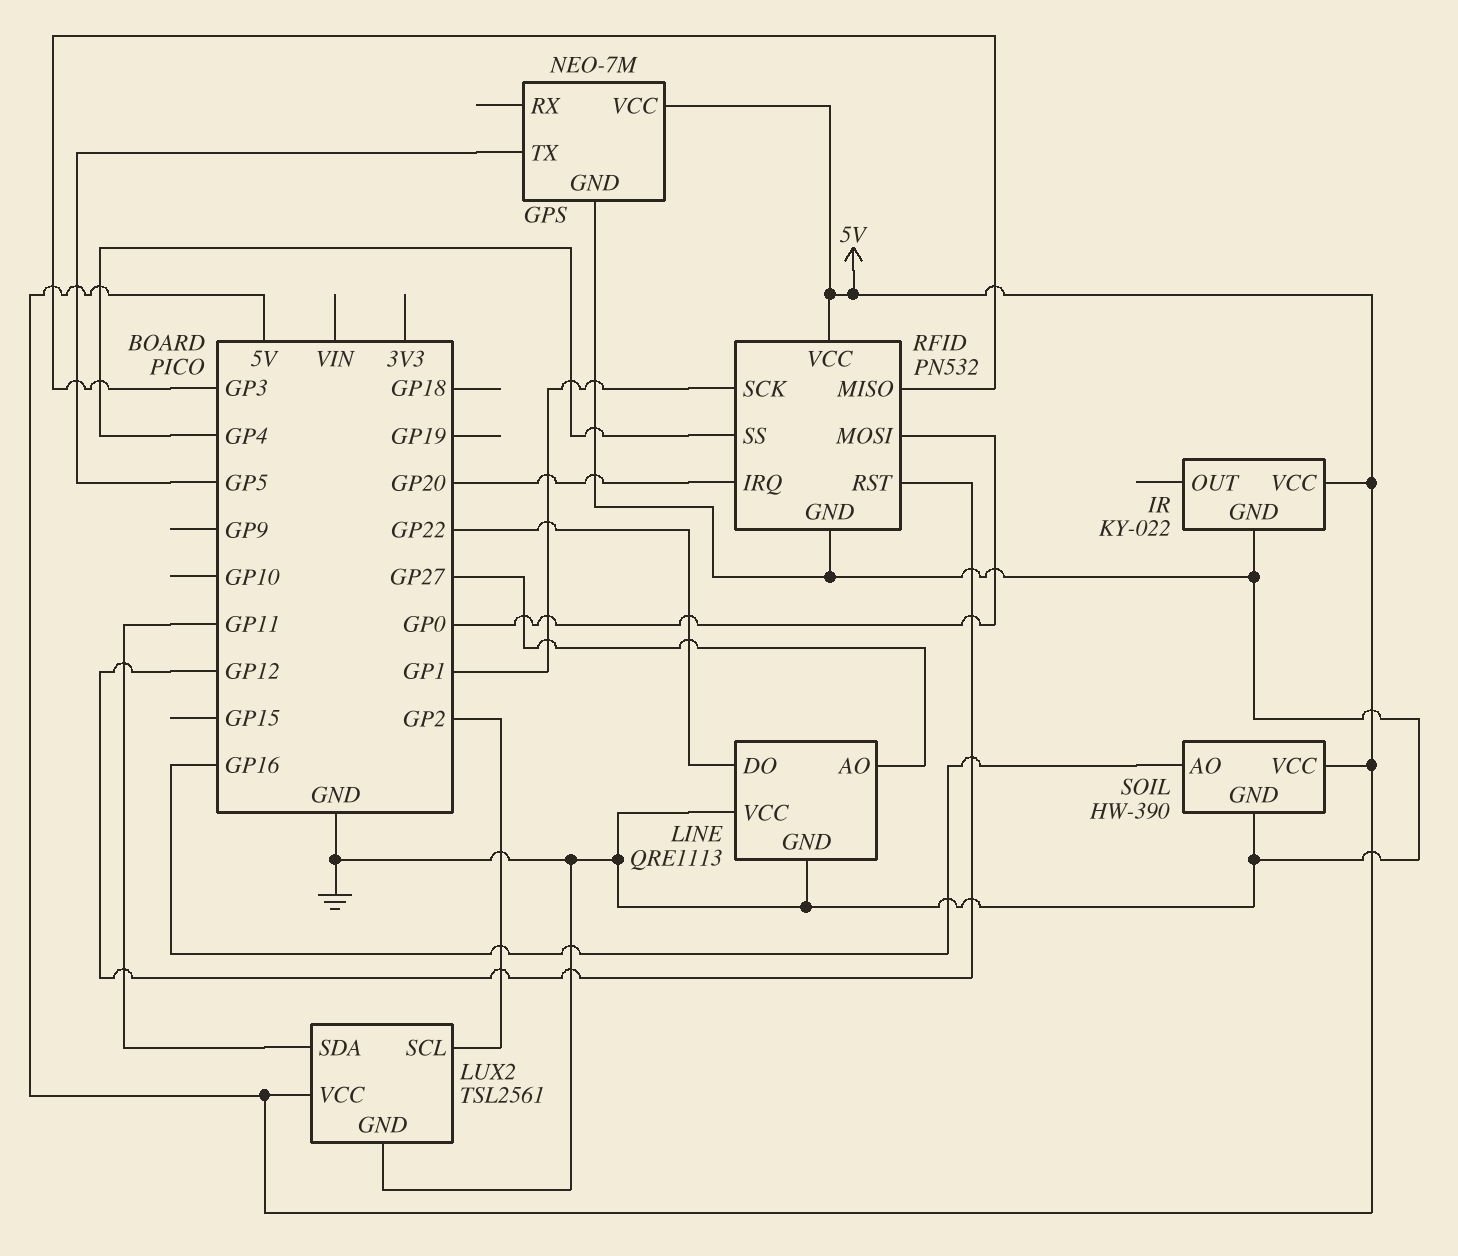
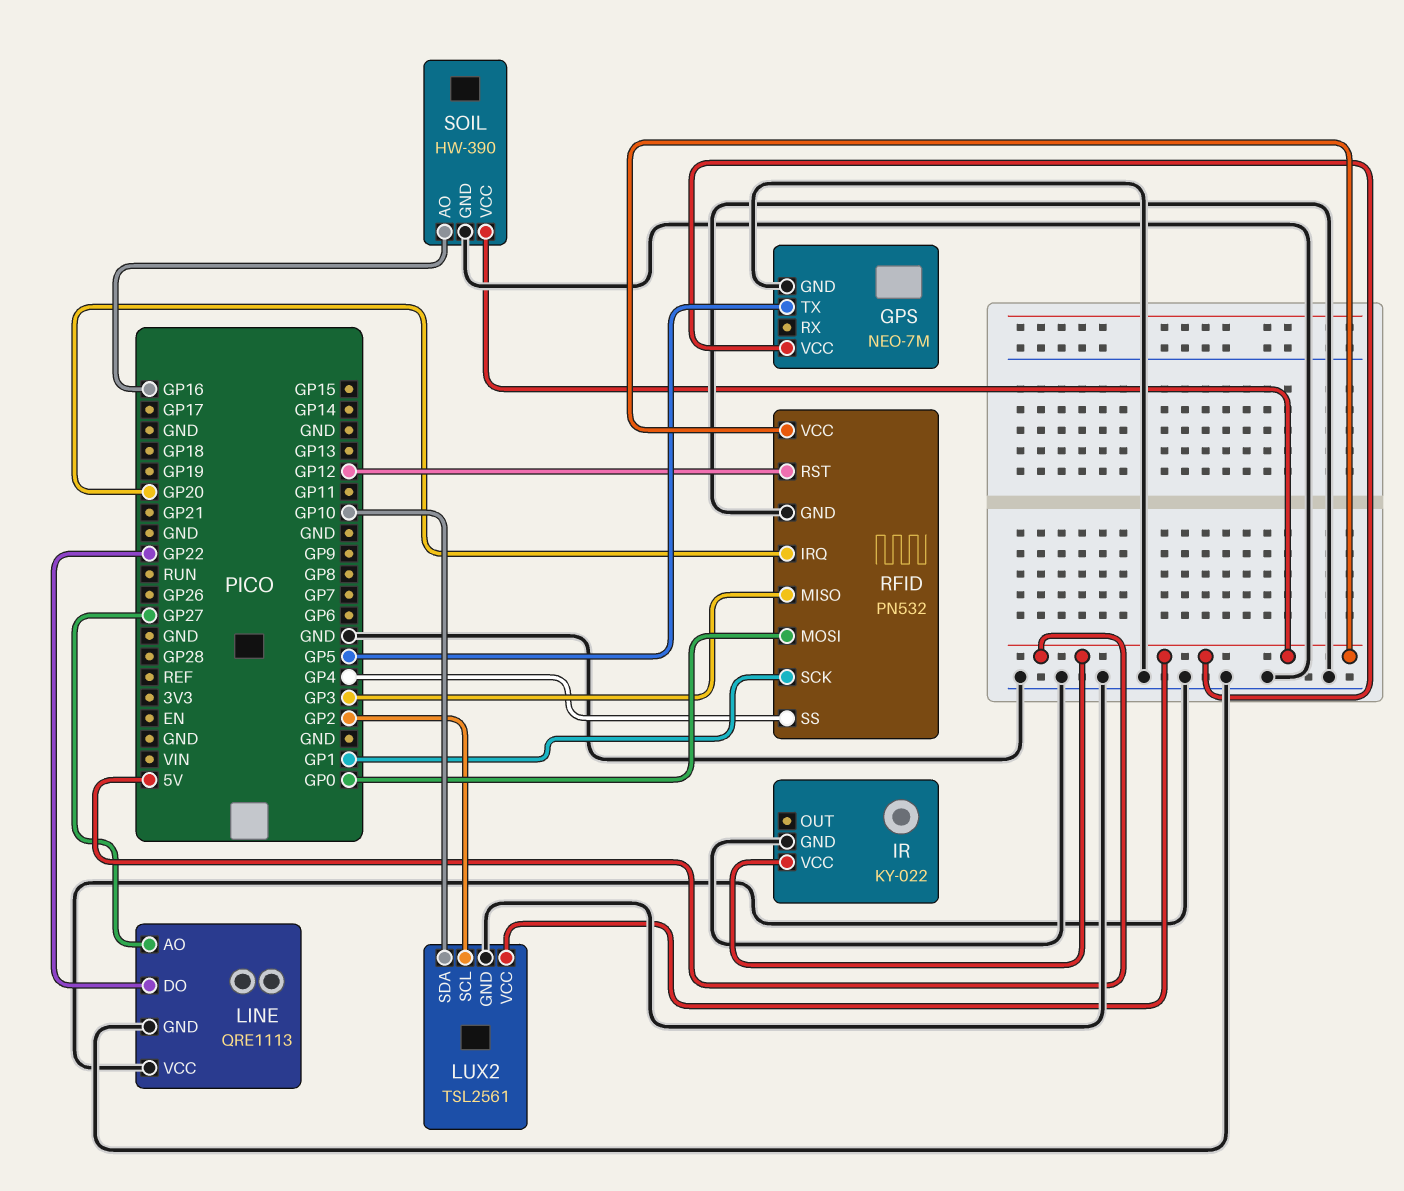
LUX2 pin SDA: GP11 -> GP10

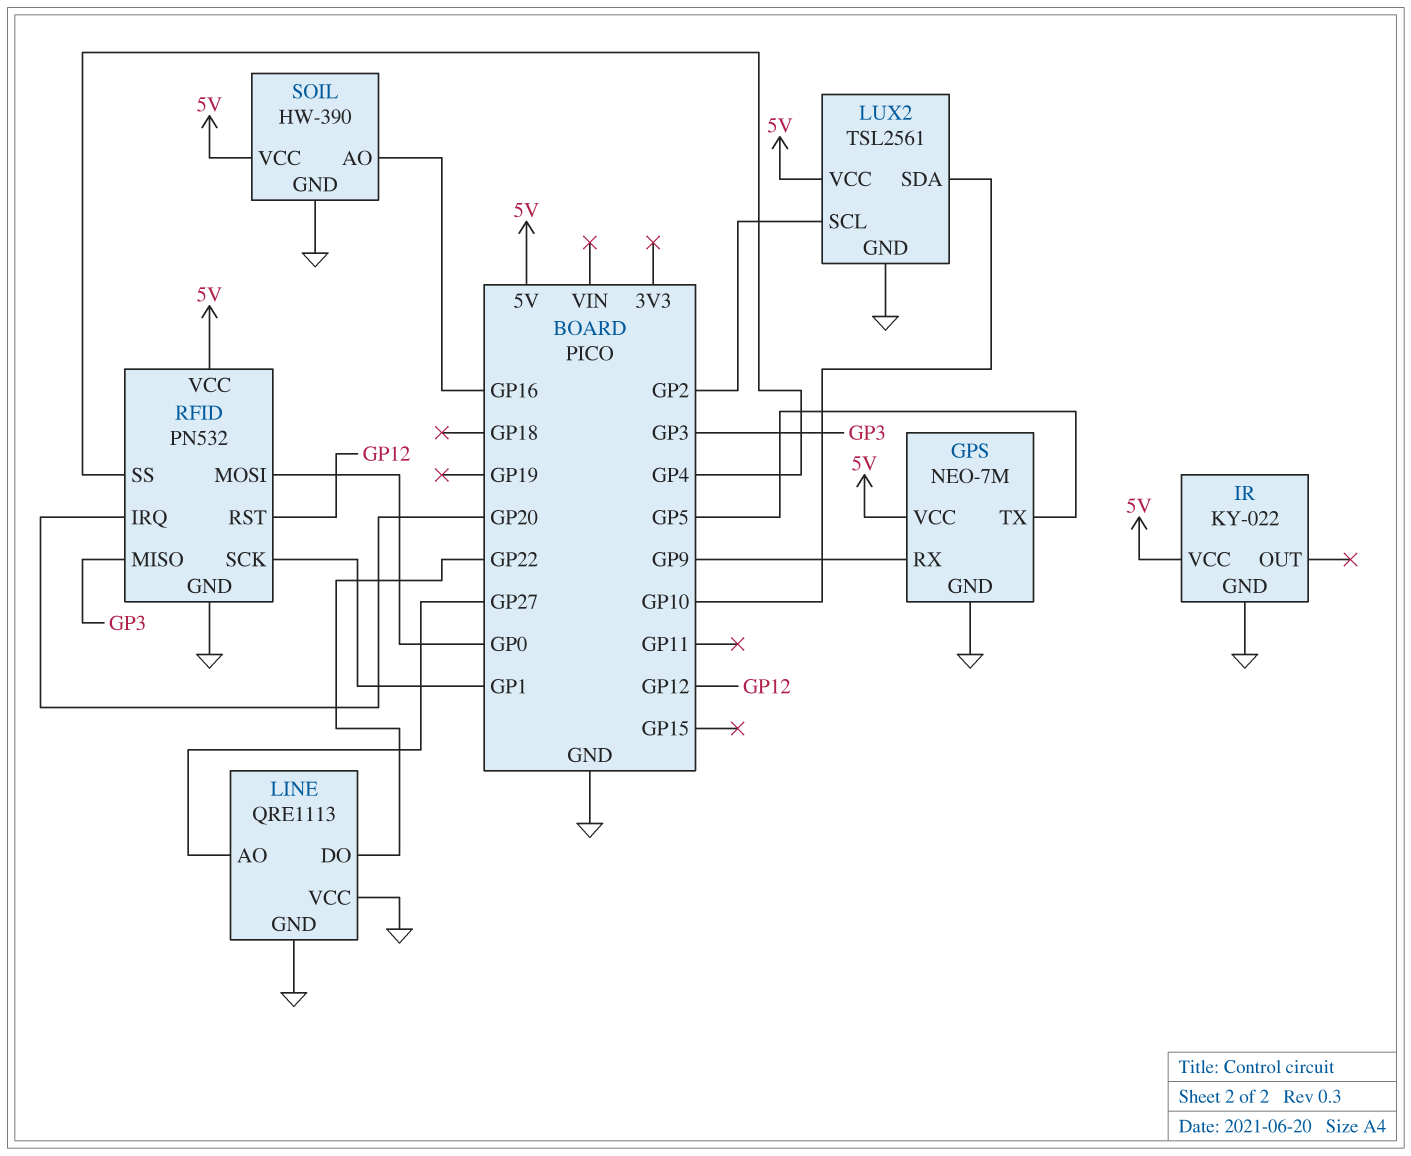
GPS pin RX: none -> GP9

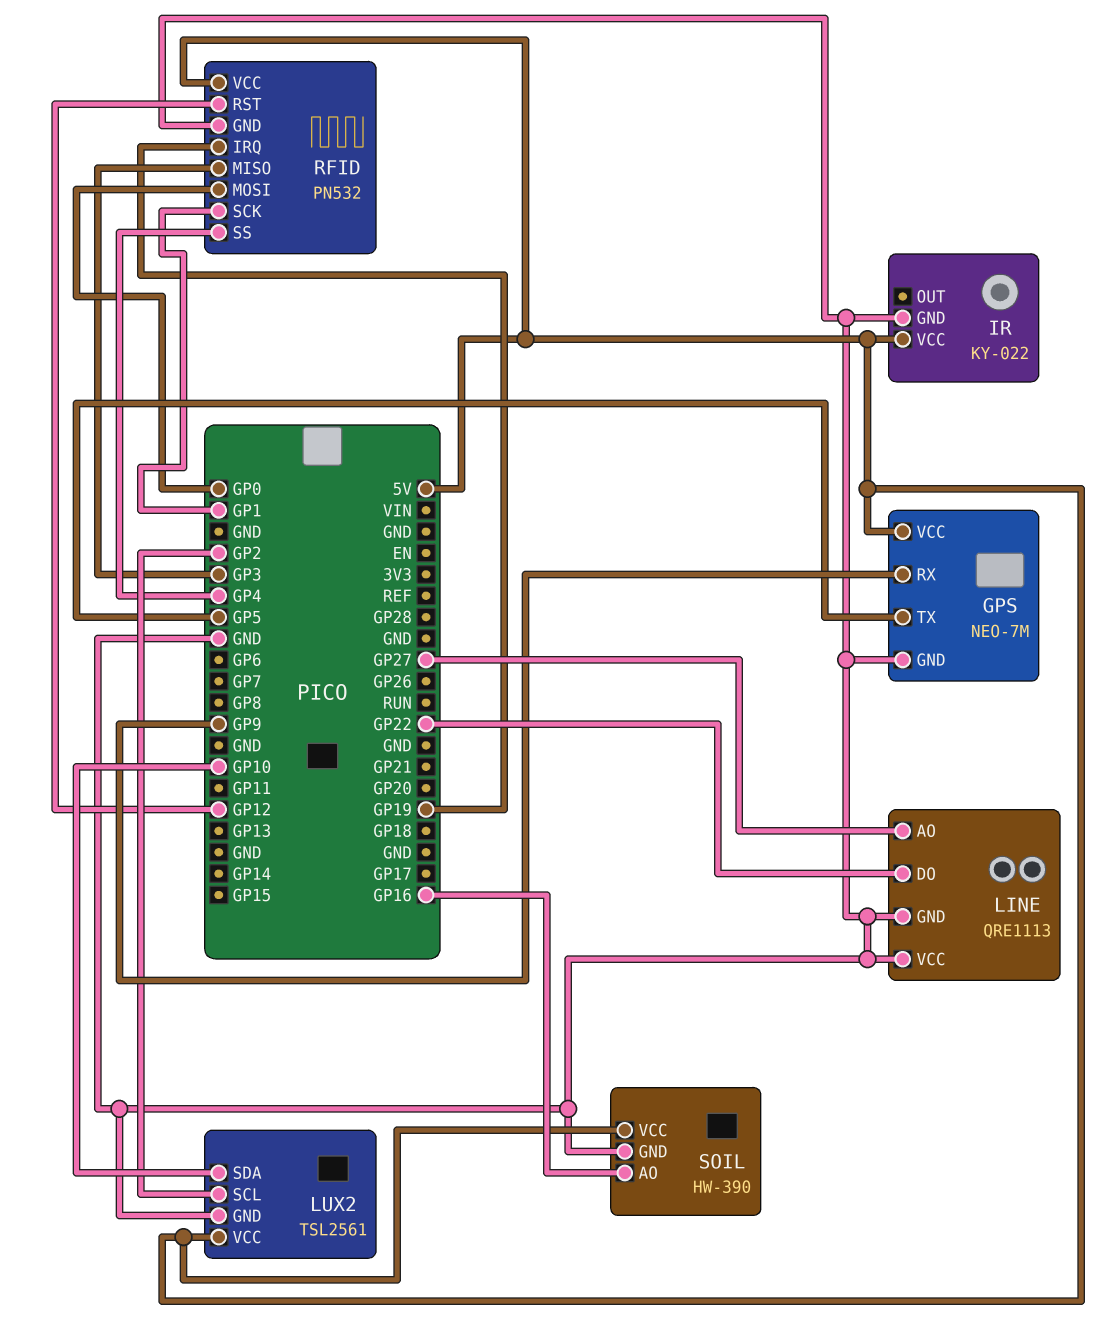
RFID pin IRQ: GP20 -> GP19

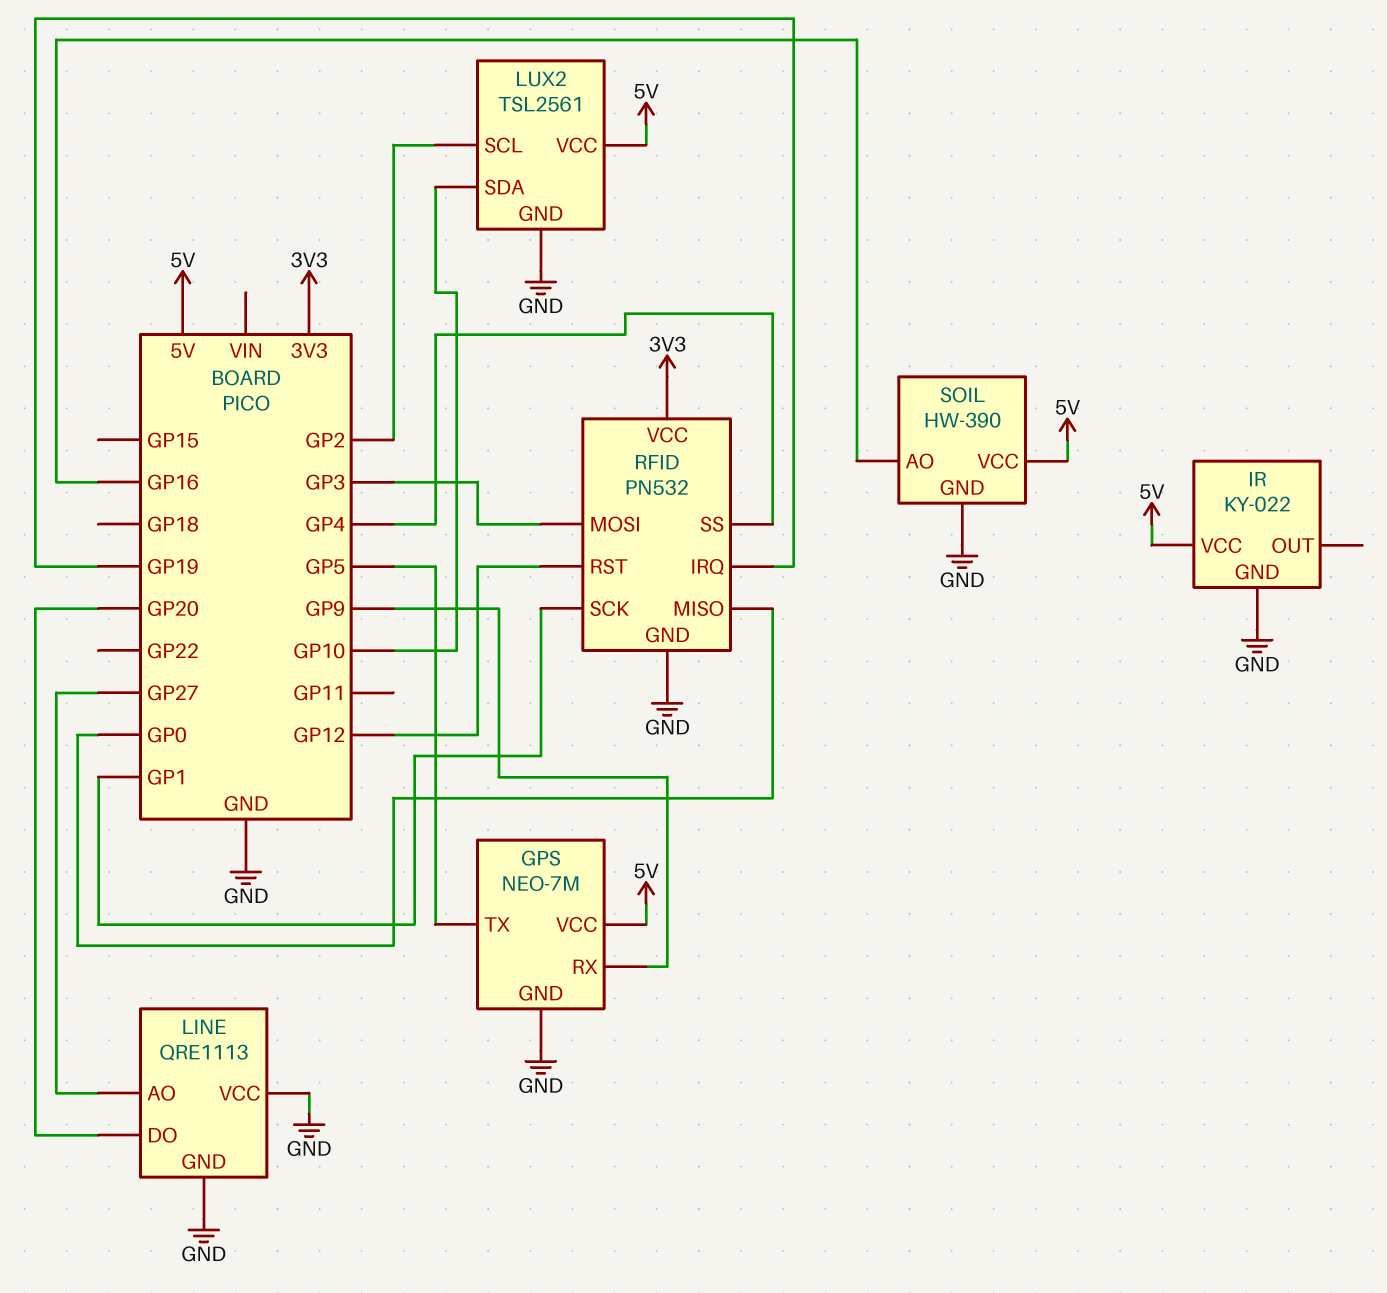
LINE pin DO: GP22 -> GP20
RFID pin MISO: GP3 -> GP0
RFID pin MOSI: GP0 -> GP3
RFID pin VCC: 5V -> 3V3

